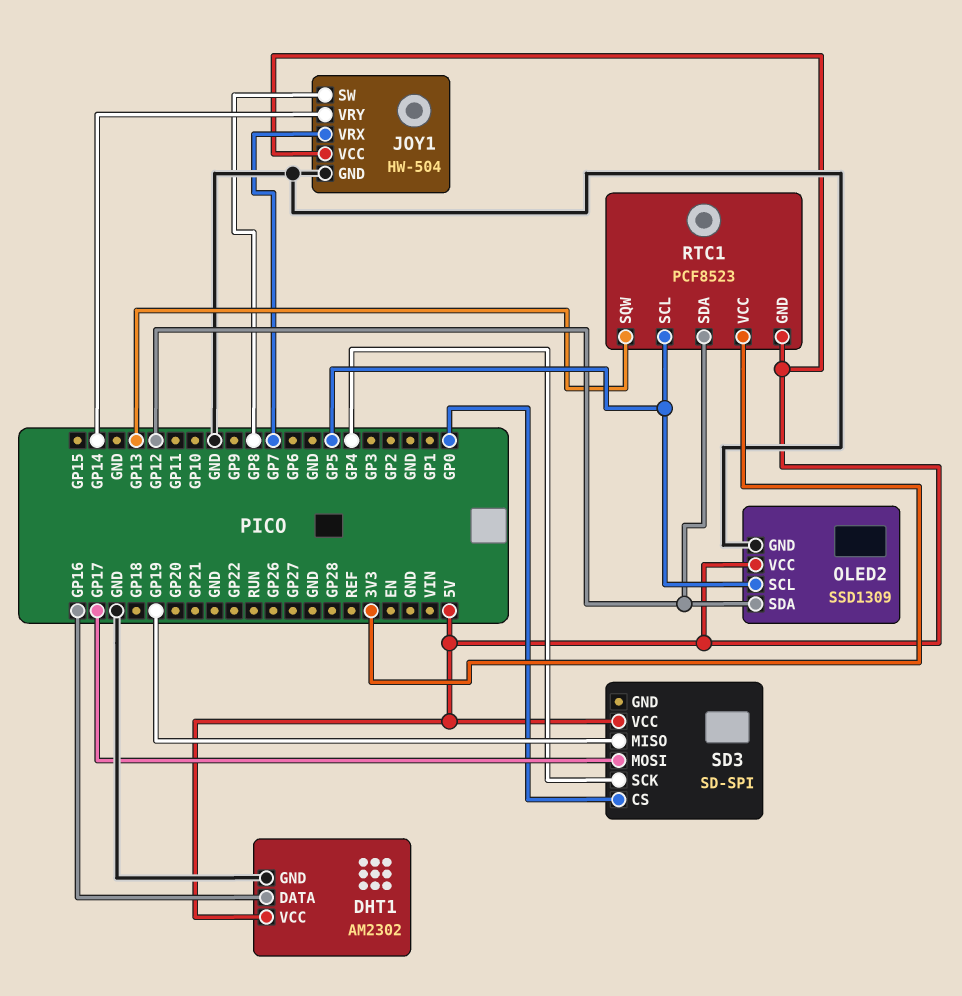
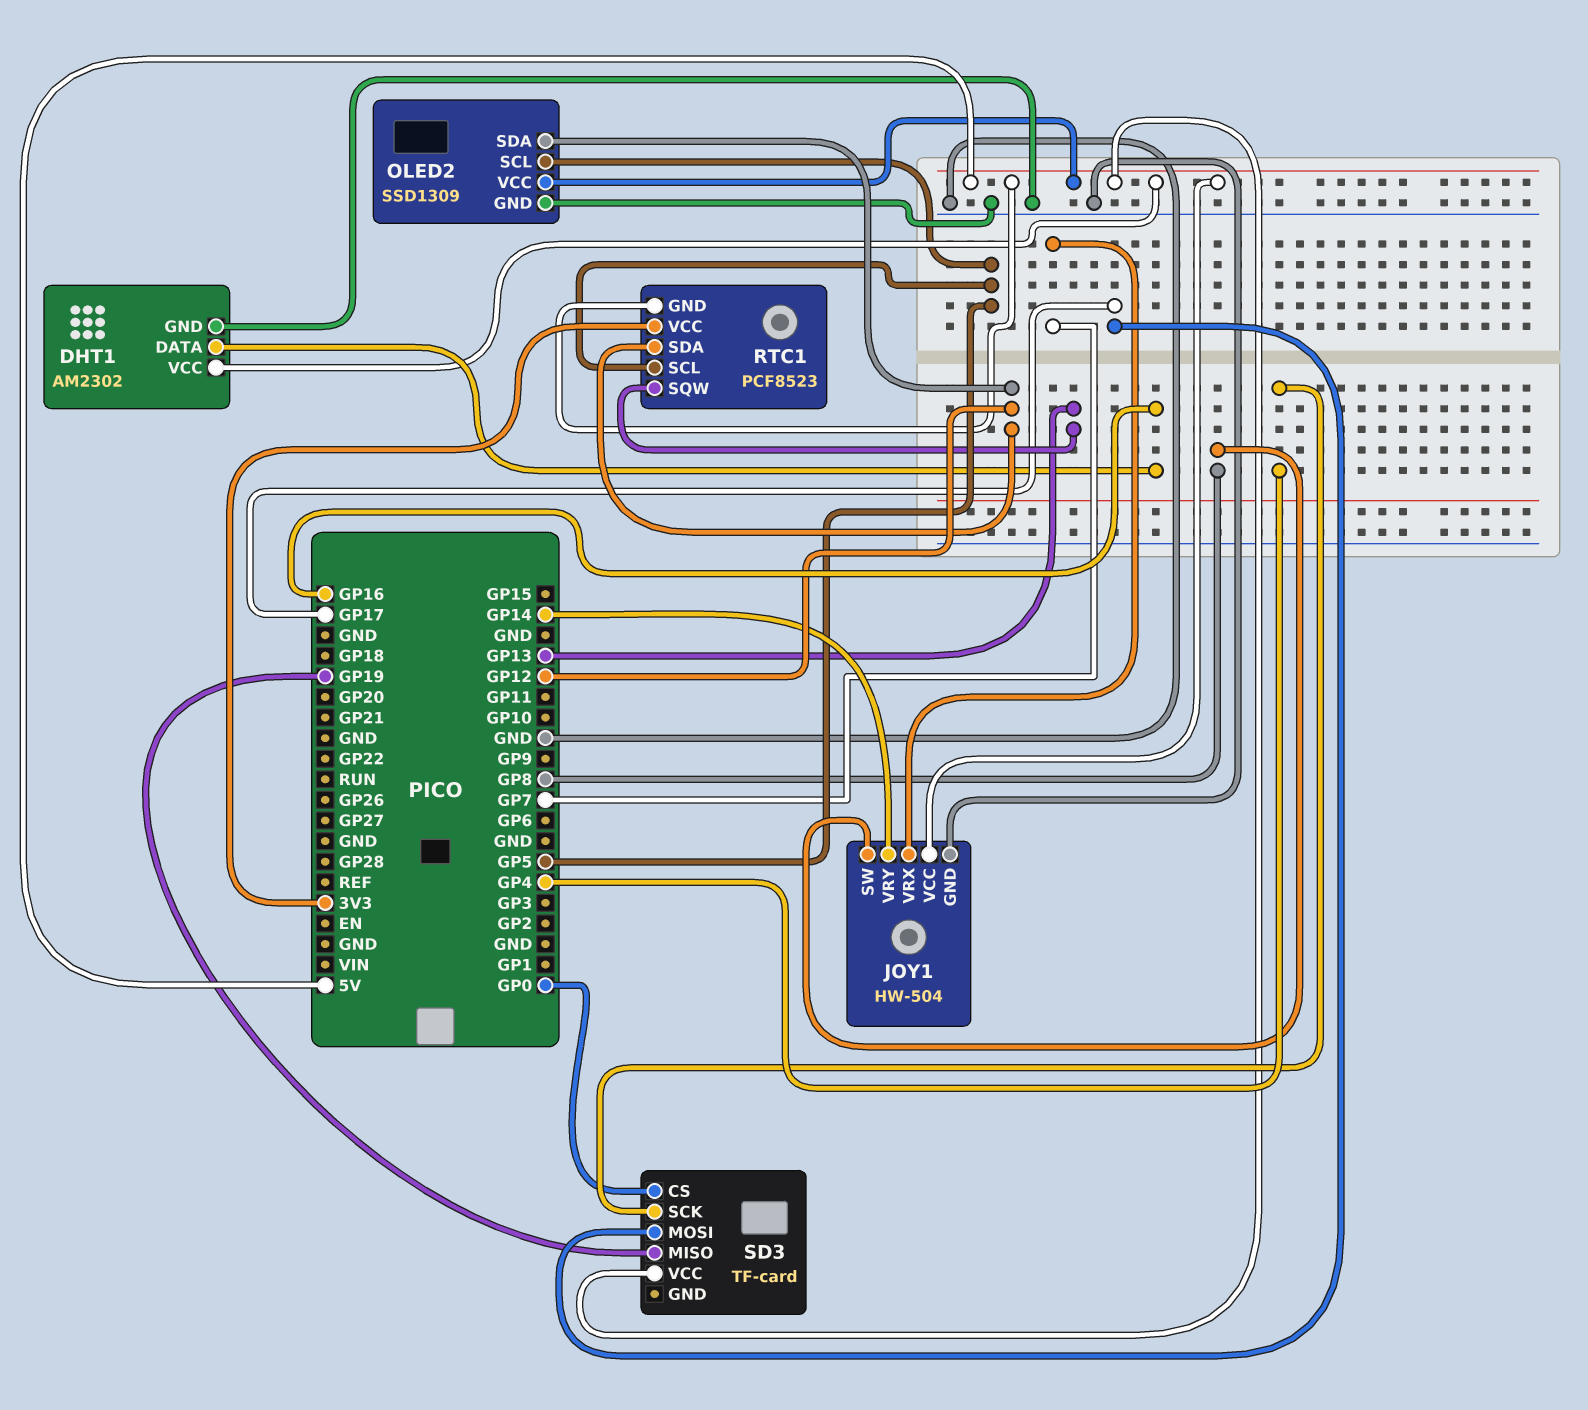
SD3: SD-SPI -> TF-card

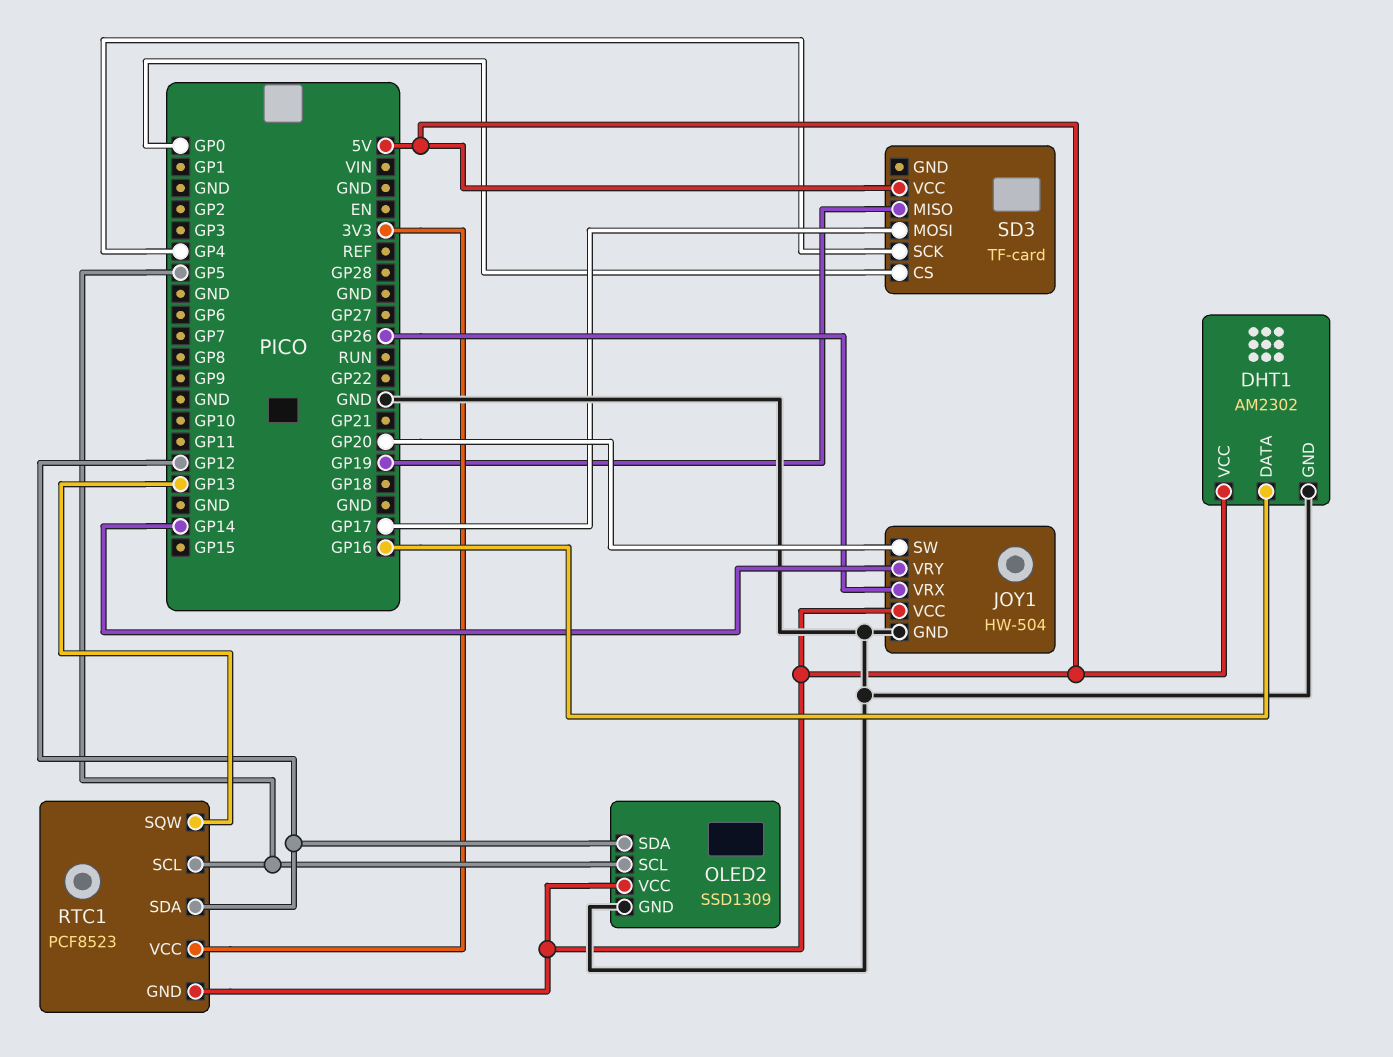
JOY1 pin SW: GP8 -> GP20
JOY1 pin VRX: GP7 -> GP26

